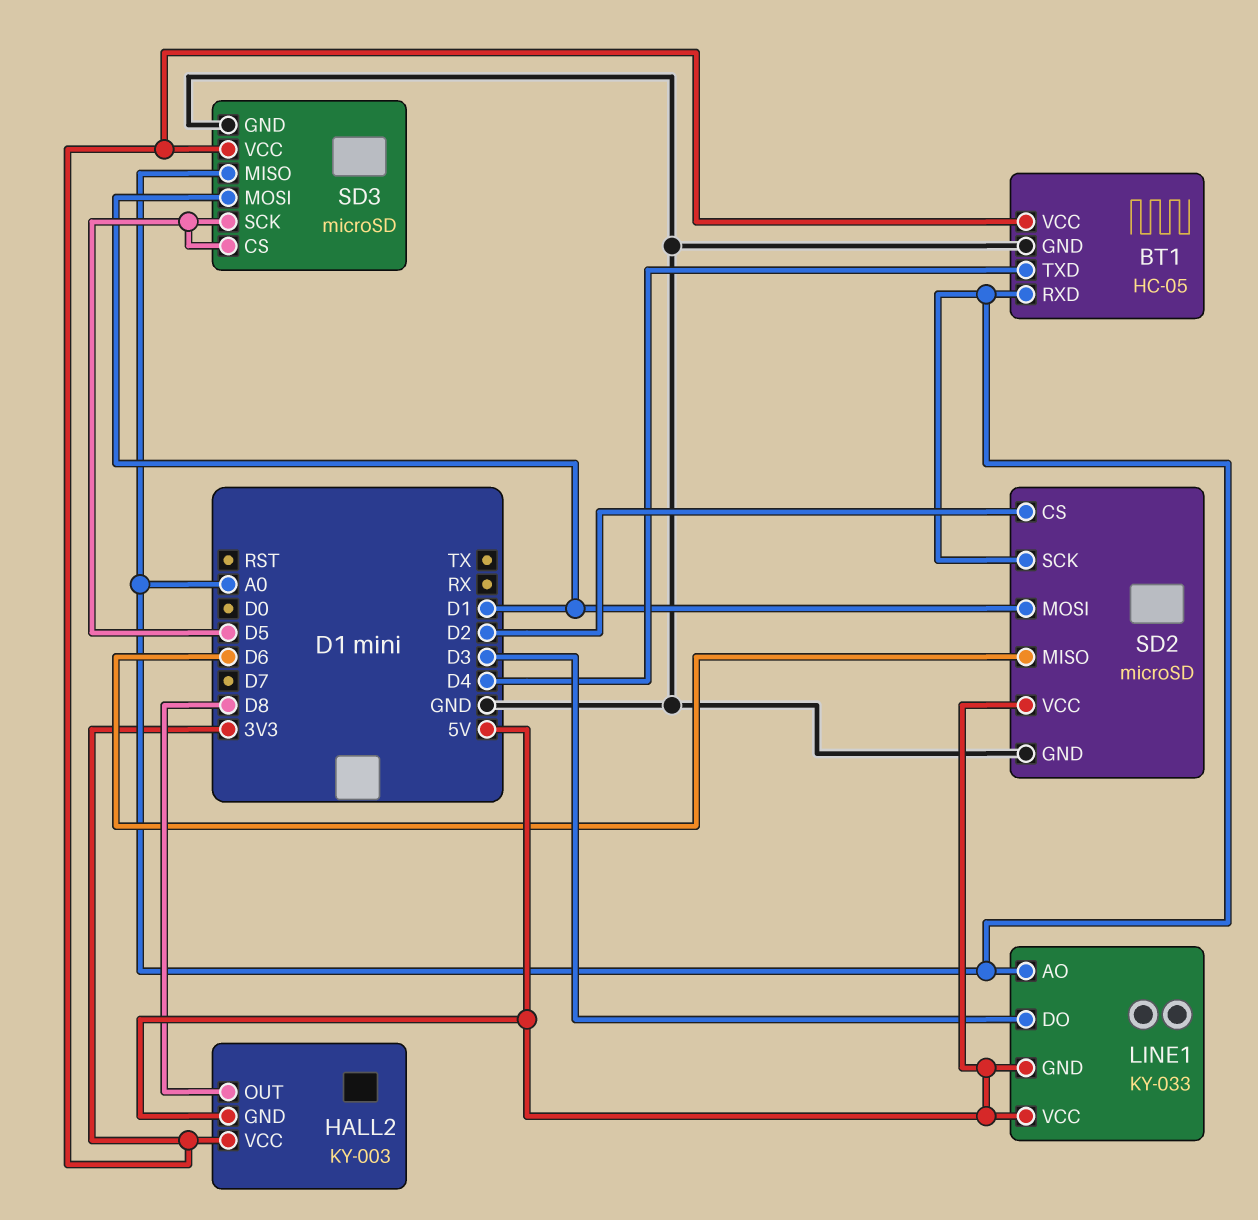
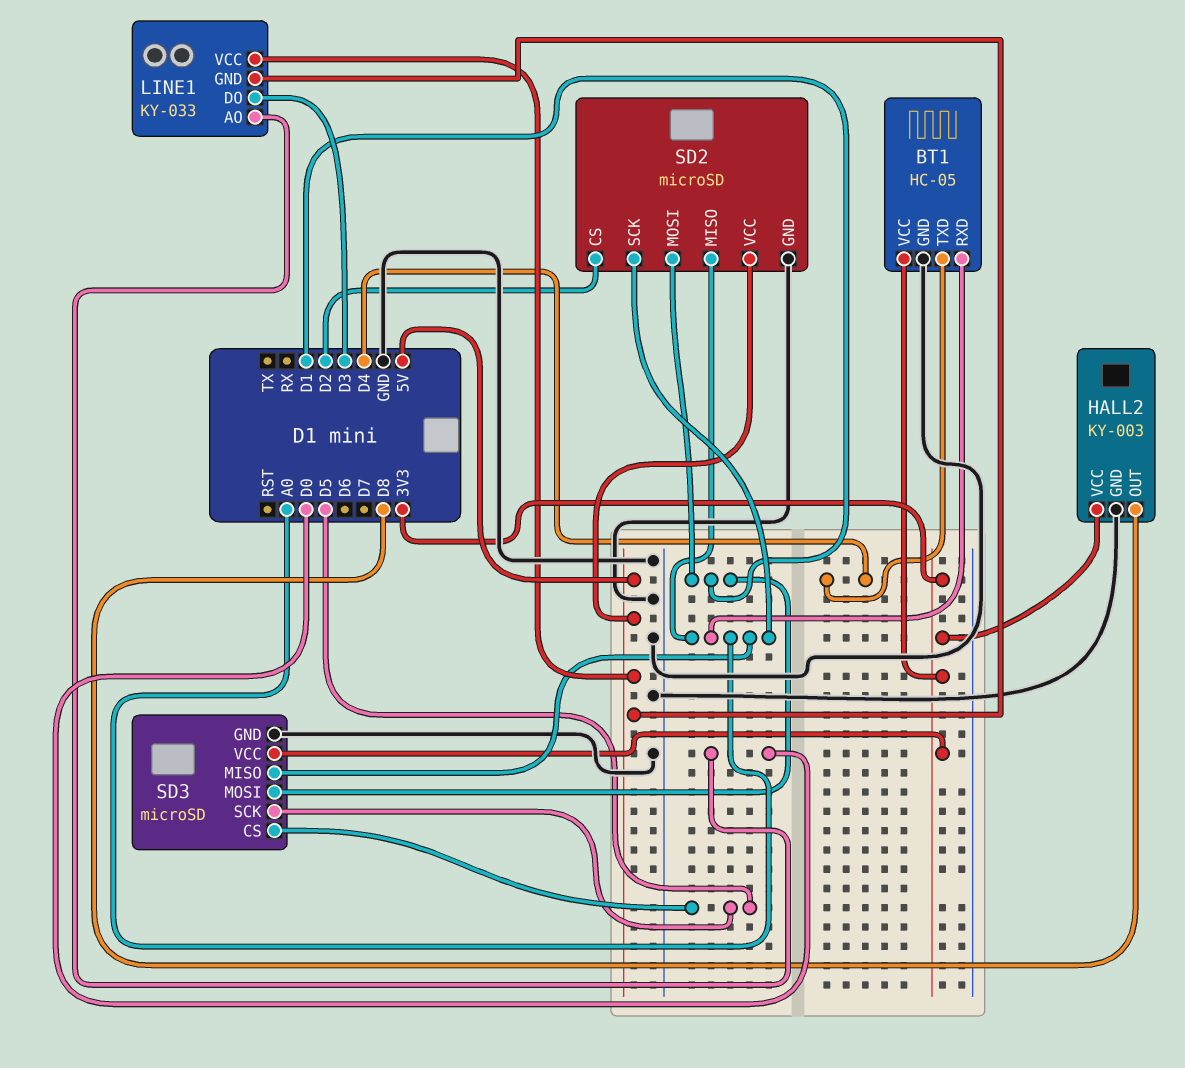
HALL2 pin GND: 5V -> GND
LINE1 pin AO: A0 -> D0
SD2 pin MISO: D6 -> A0

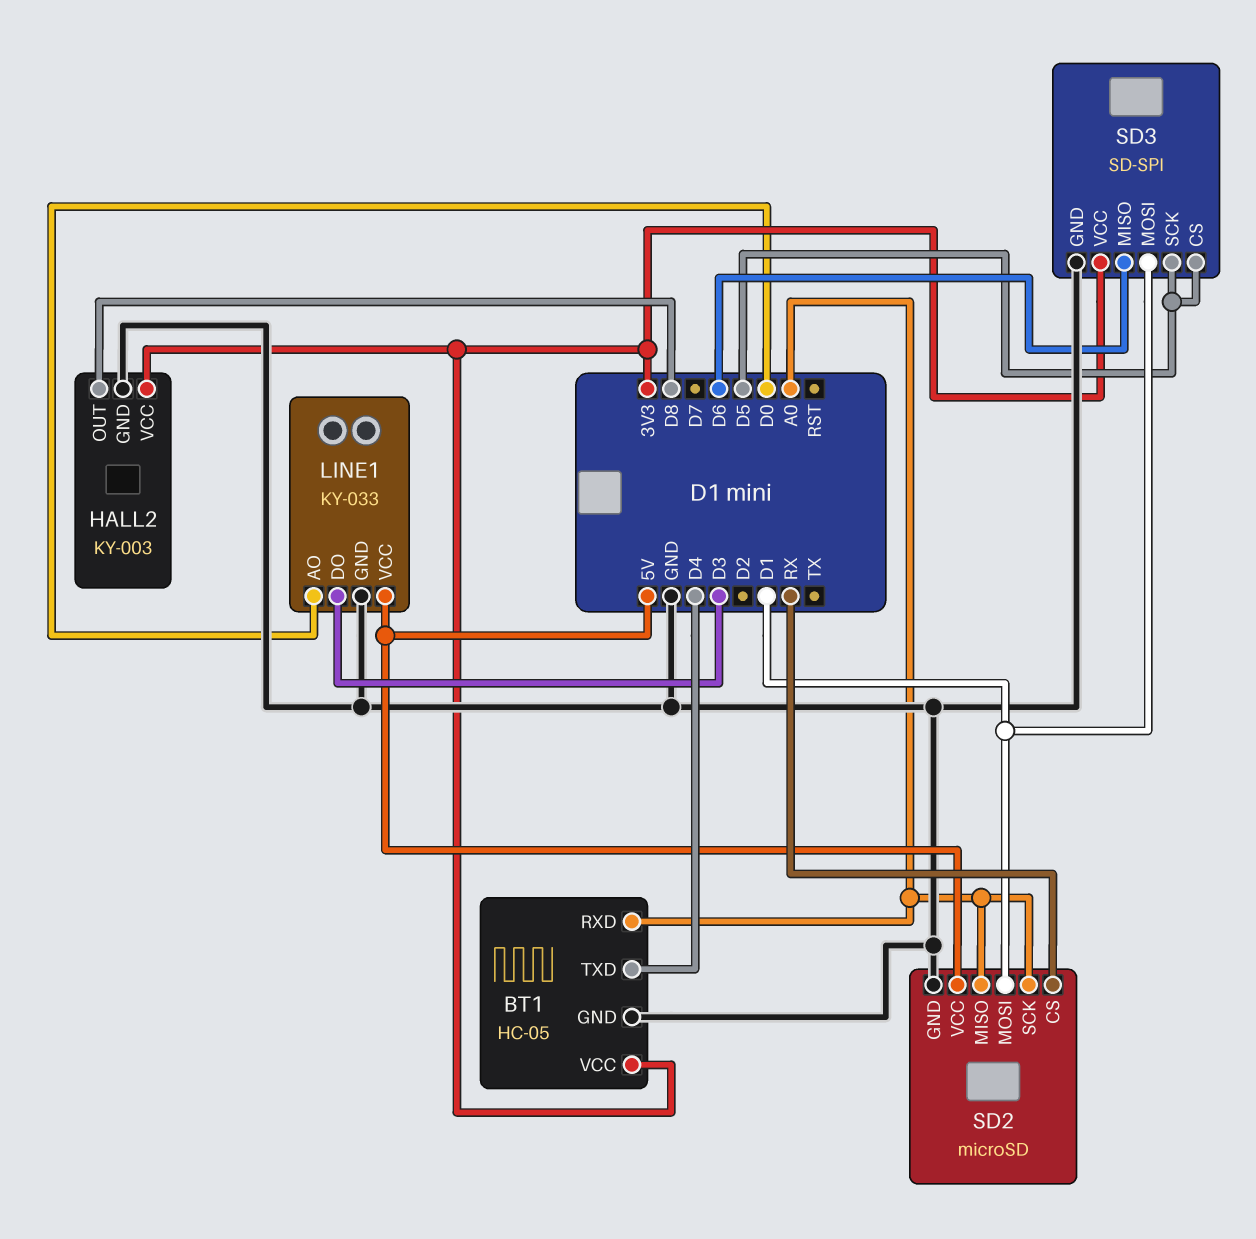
LINE1 pin GND: 5V -> GND
SD2 pin CS: D2 -> RX
SD3: microSD -> SD-SPI
SD3 pin MISO: A0 -> D6

